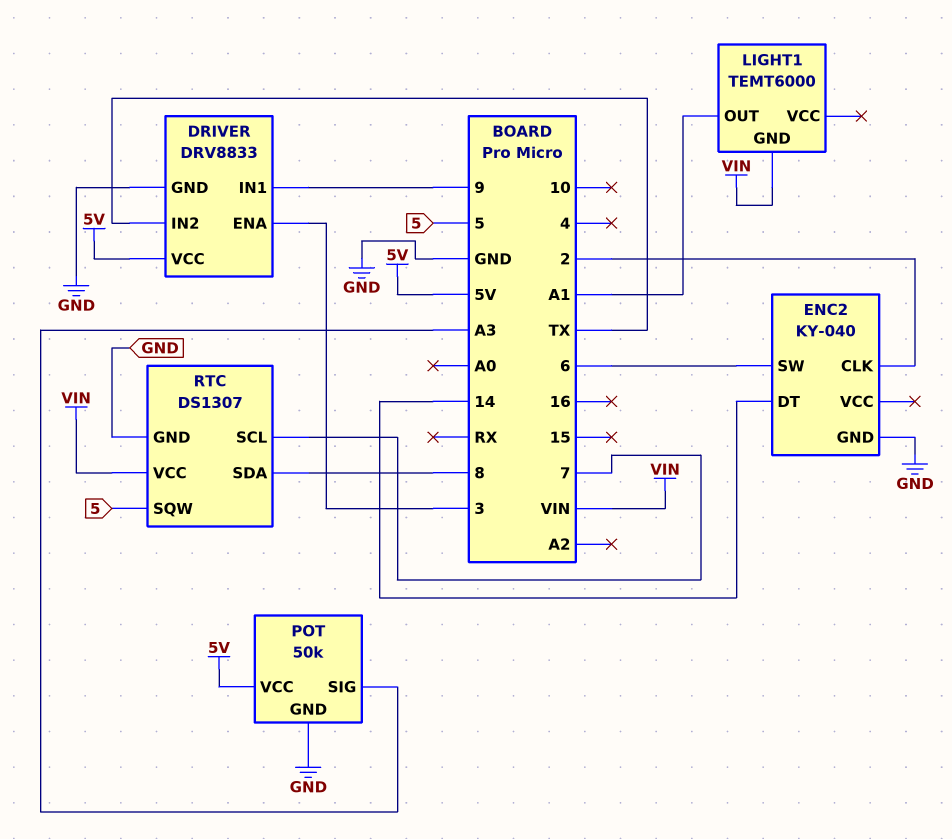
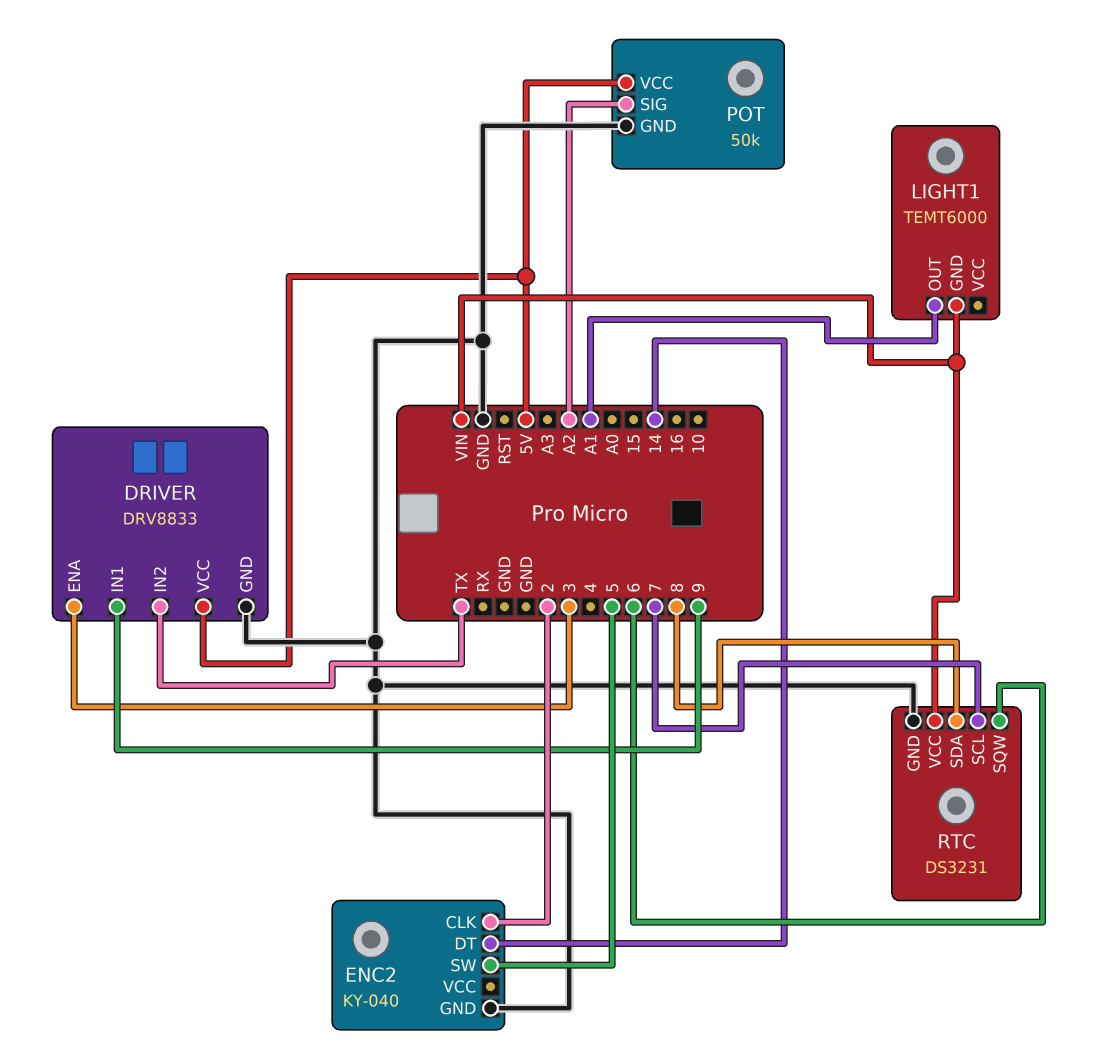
ENC2 pin SW: 6 -> 5
POT pin SIG: A3 -> A2
RTC: DS1307 -> DS3231
RTC pin SQW: 5 -> 6

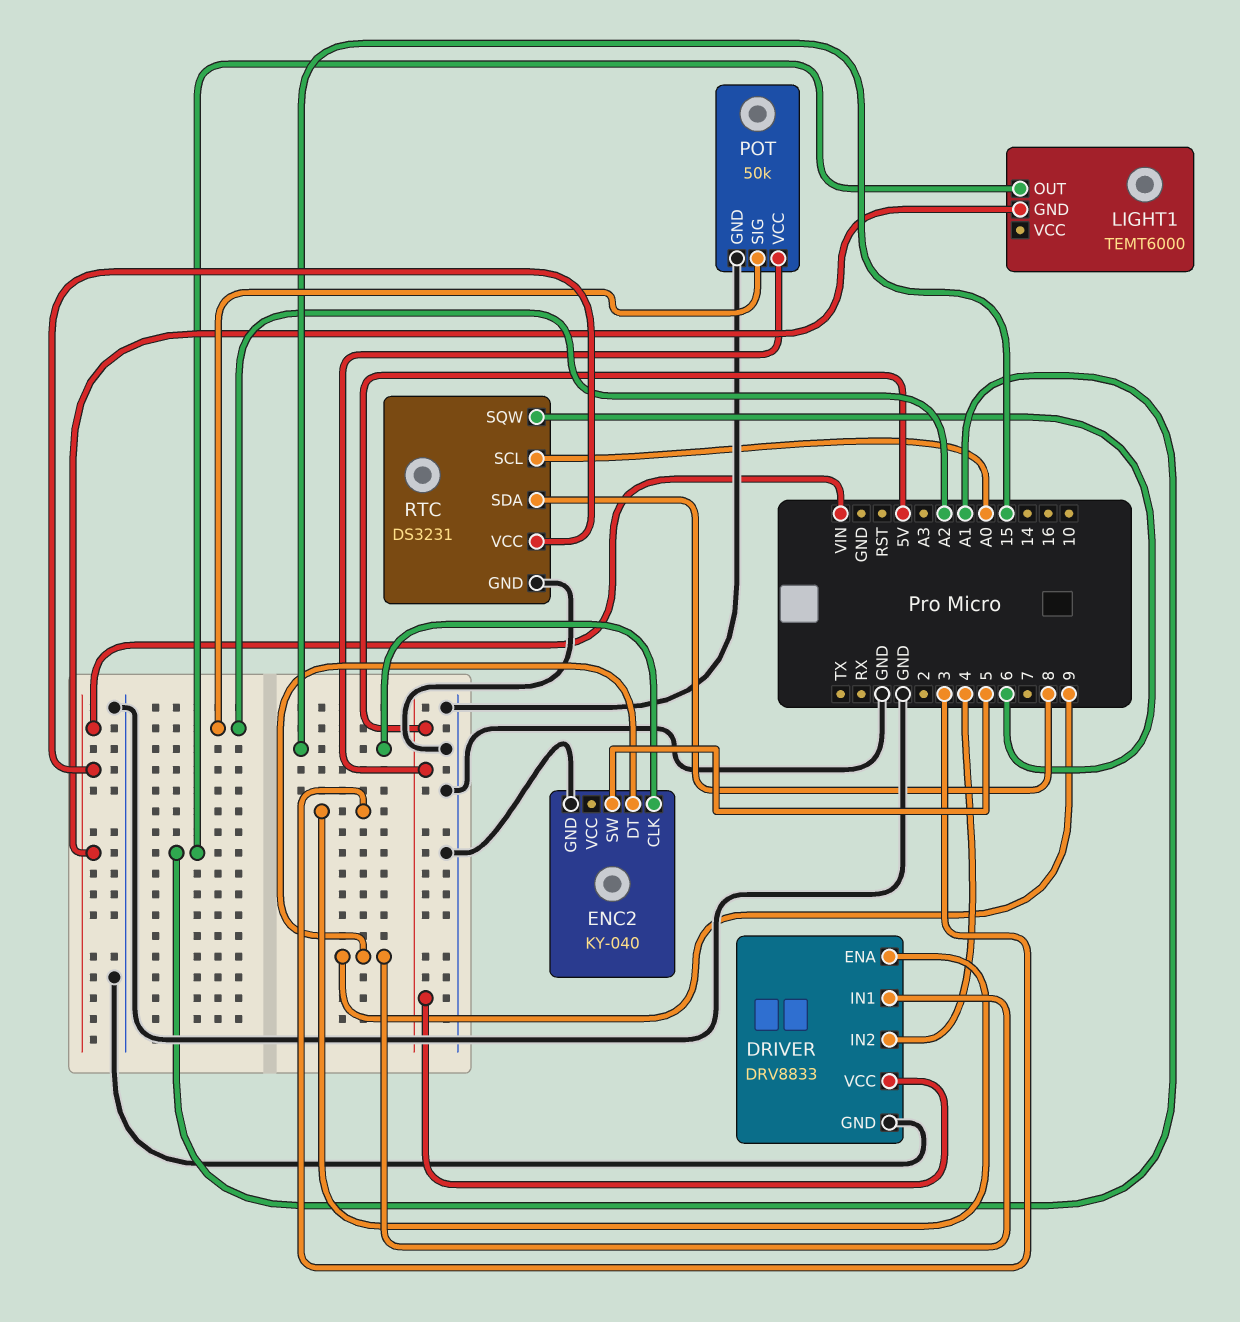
DRIVER pin IN2: TX -> 4
ENC2 pin CLK: 2 -> 15
ENC2 pin DT: 14 -> 9
RTC pin SCL: 7 -> A0

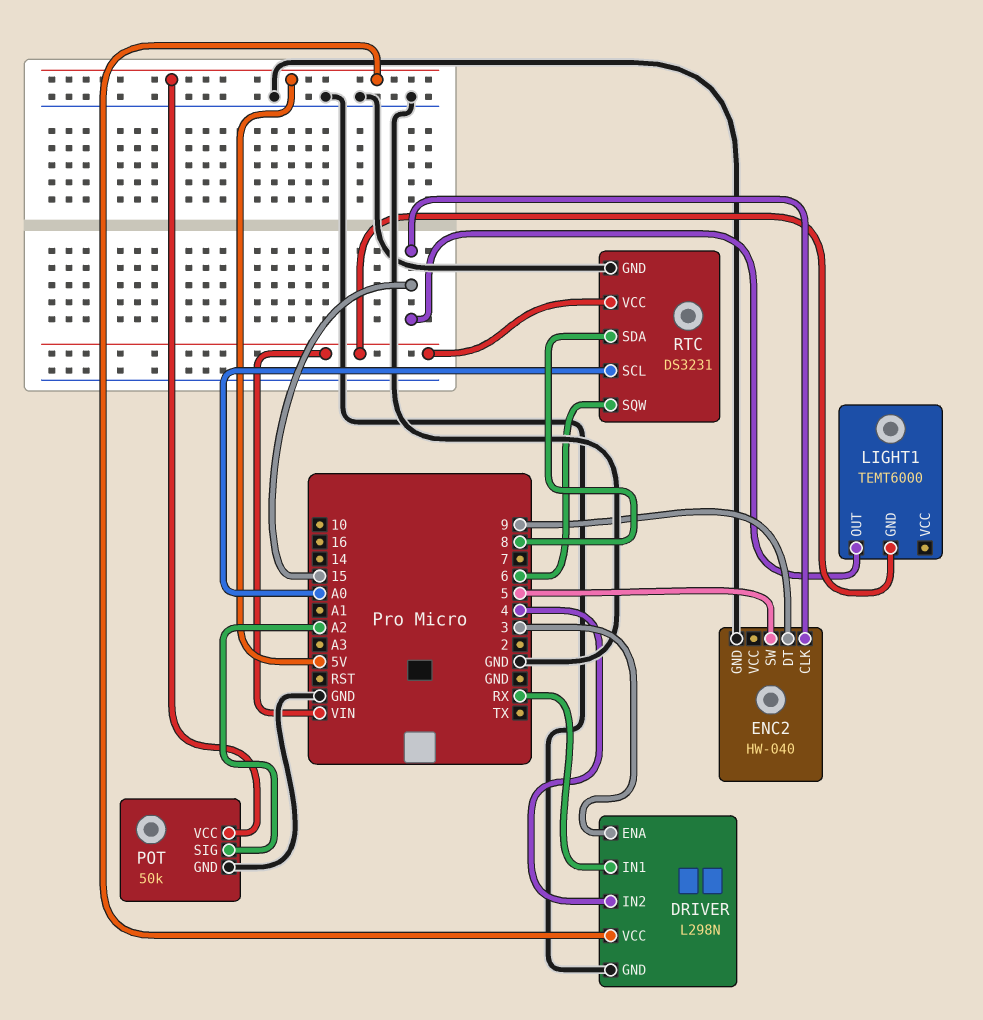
DRIVER: DRV8833 -> L298N
DRIVER pin IN1: 9 -> RX
ENC2: KY-040 -> HW-040
LIGHT1 pin OUT: A1 -> 15

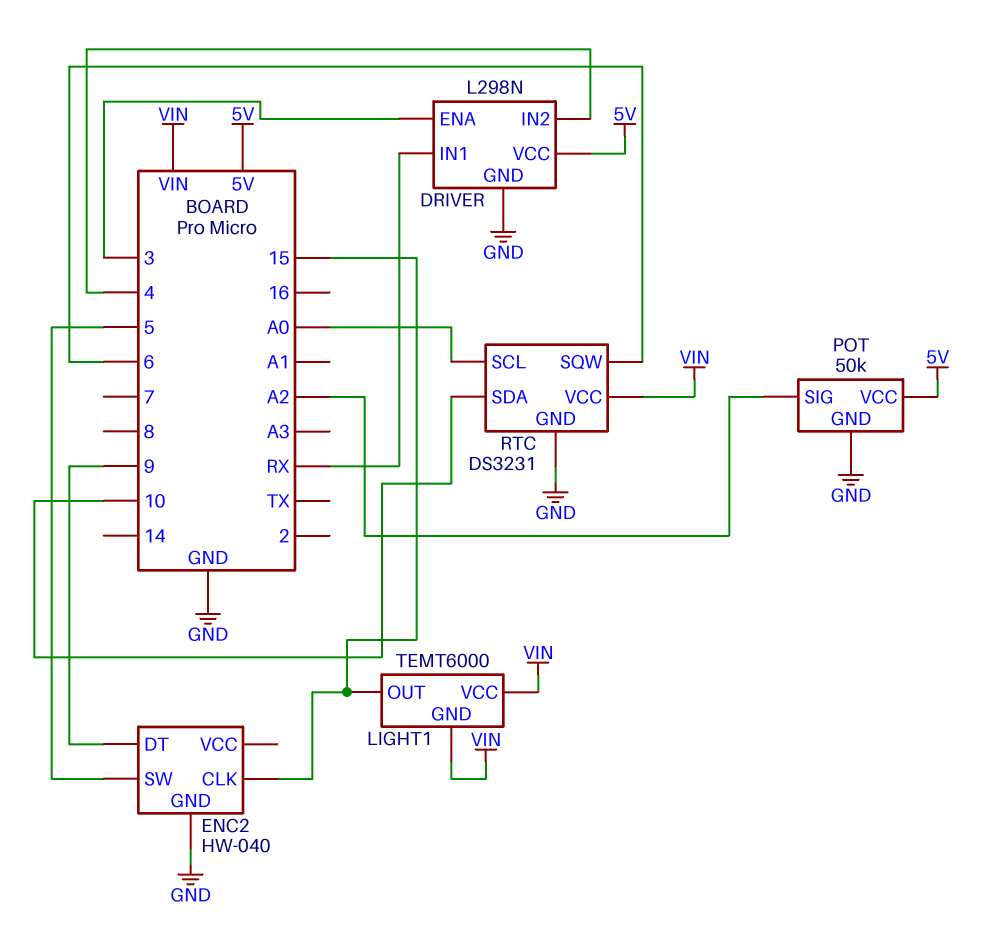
LIGHT1 pin VCC: none -> VIN
RTC pin SDA: 8 -> 10

